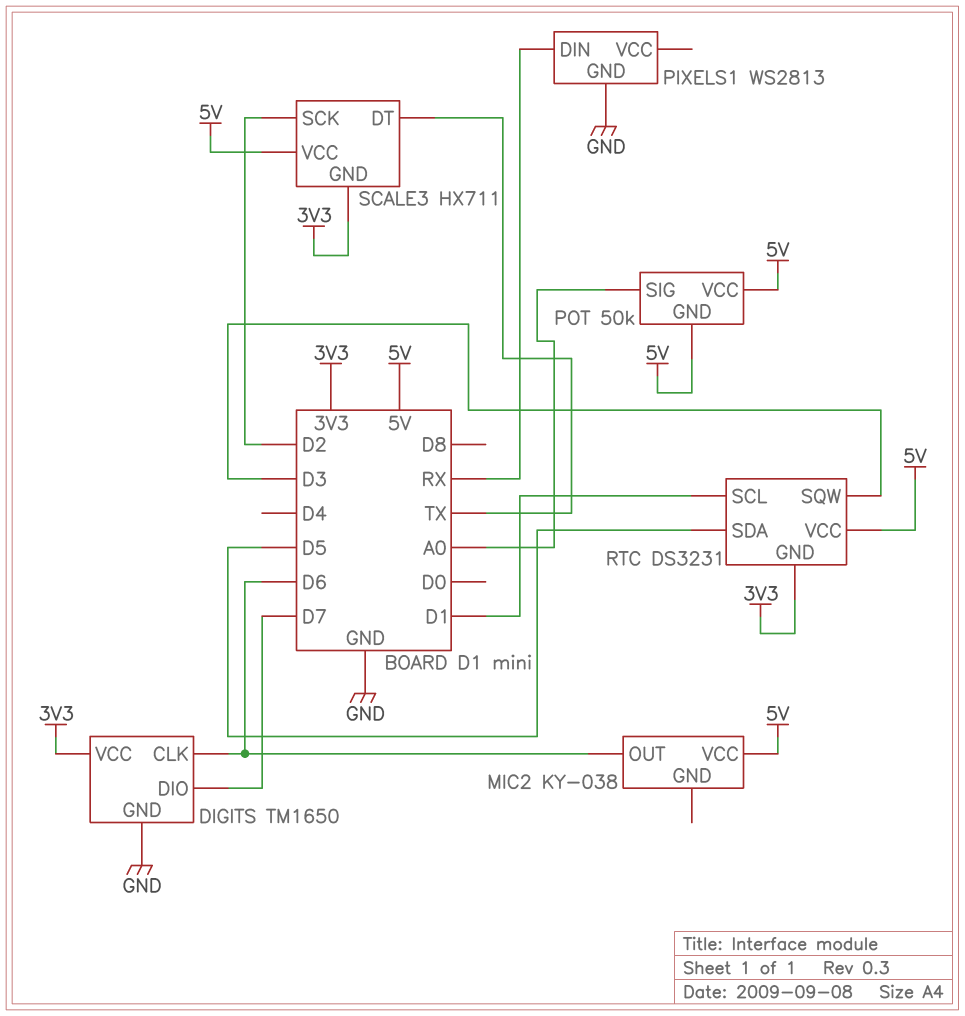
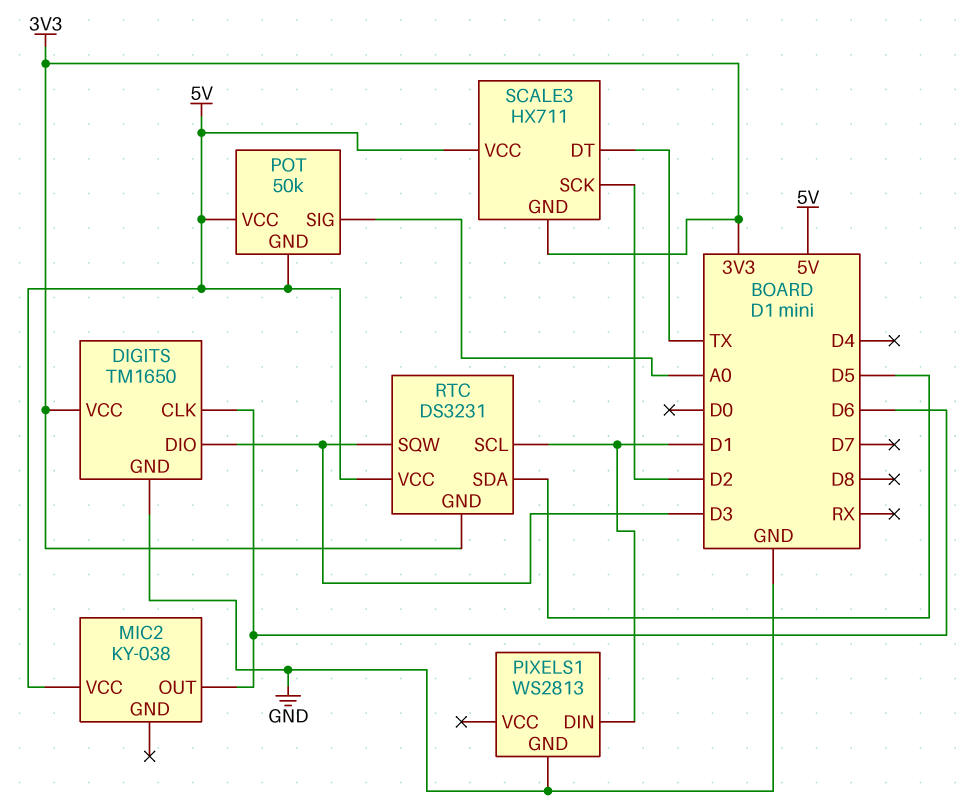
DIGITS pin DIO: D7 -> D3
PIXELS1 pin DIN: RX -> D1

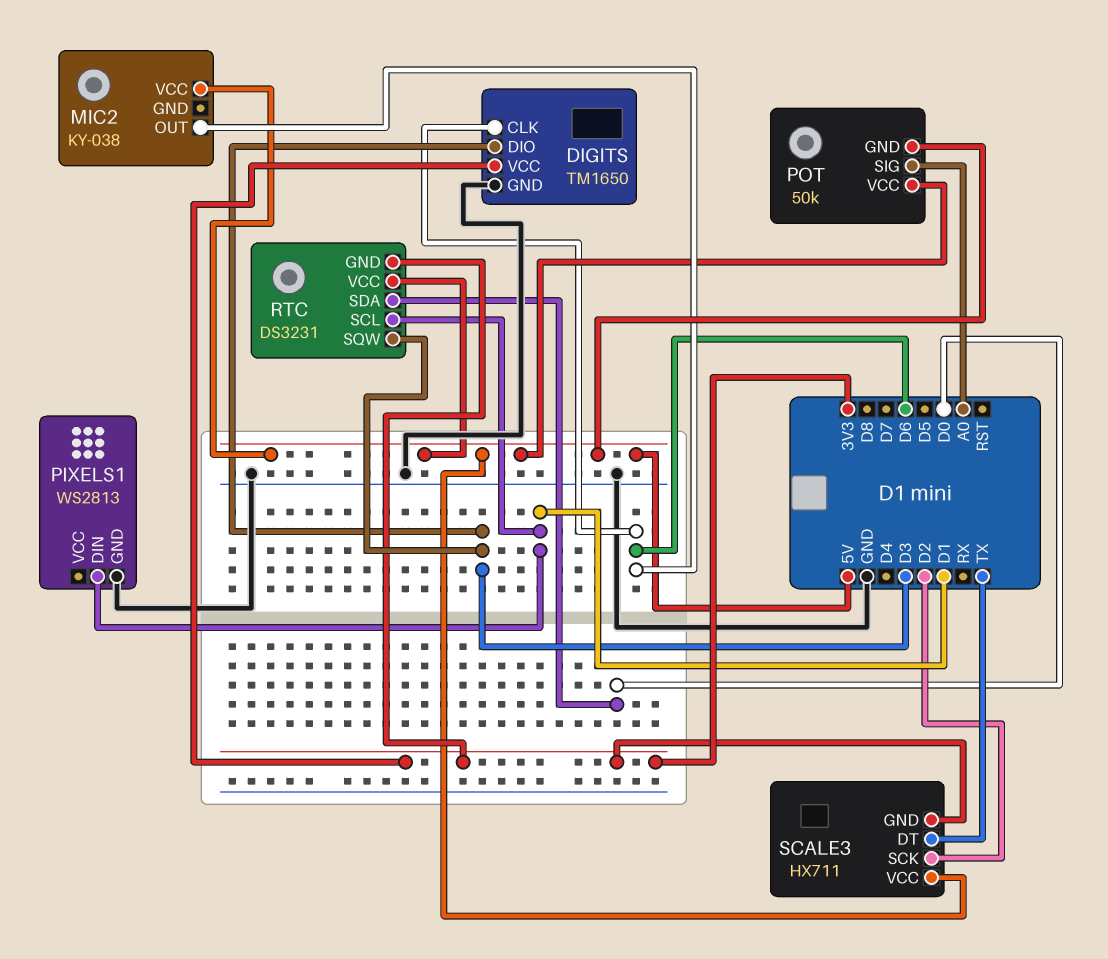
RTC pin SDA: D5 -> D0

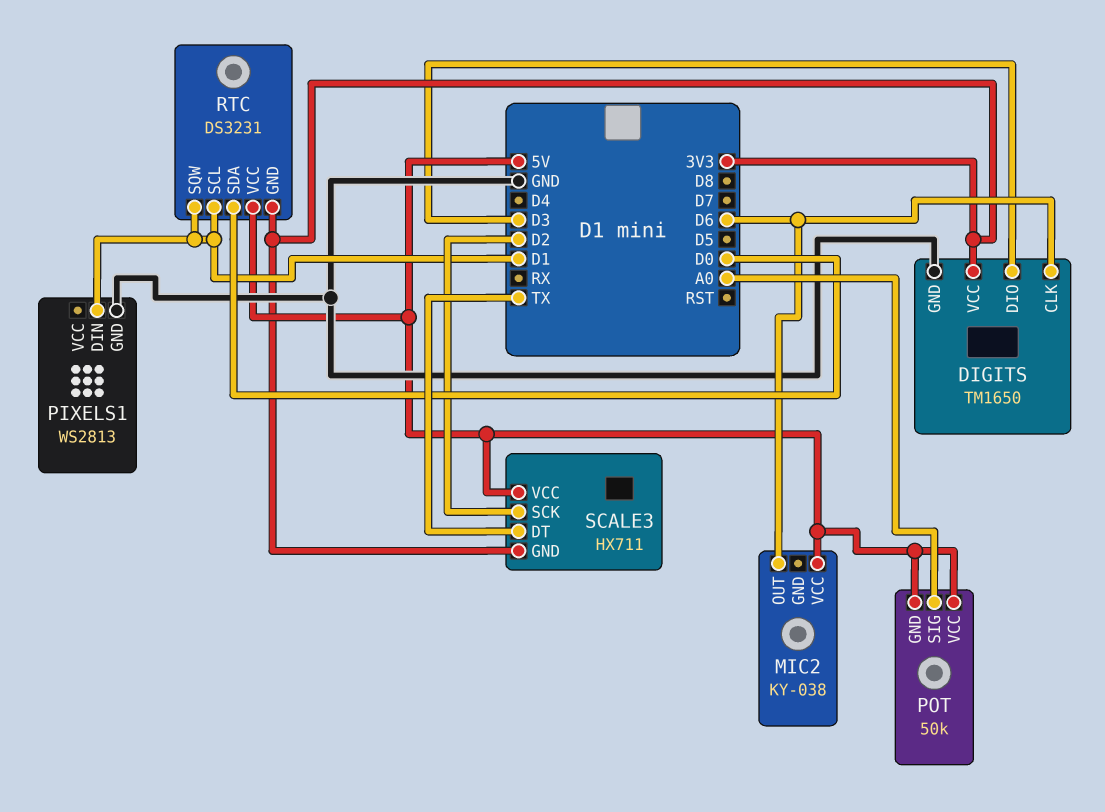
RTC pin SQW: D3 -> D1

